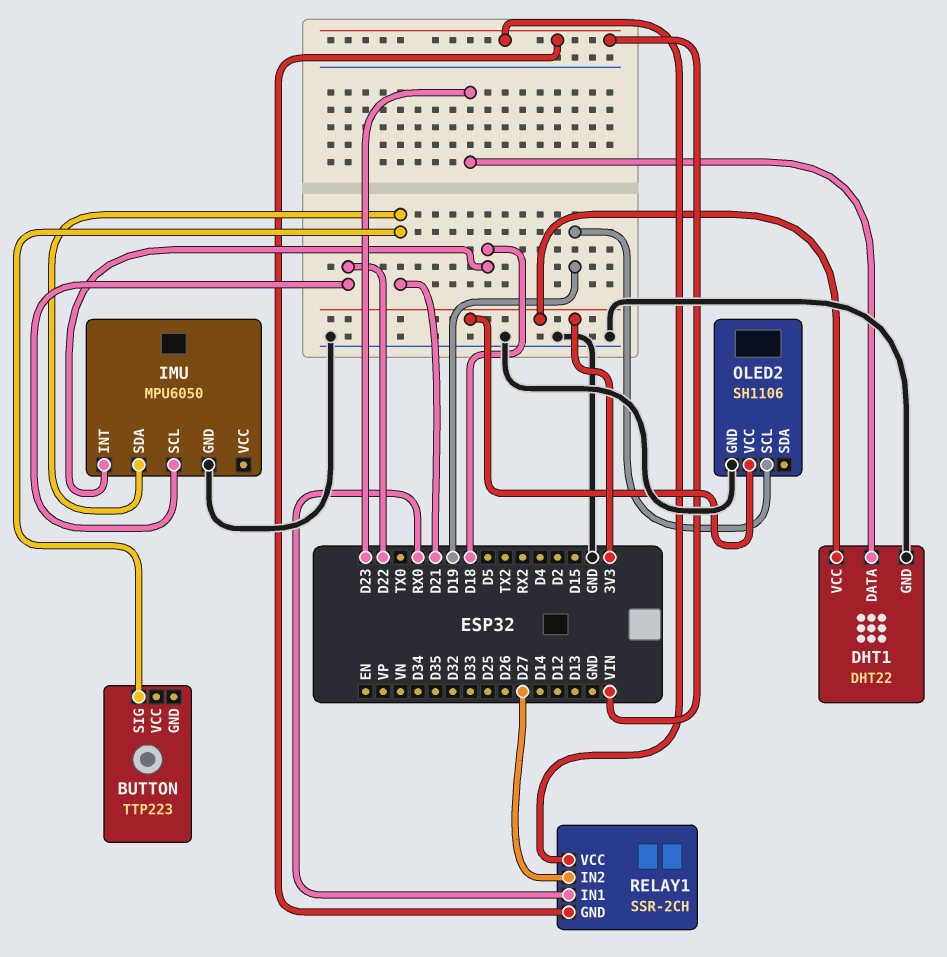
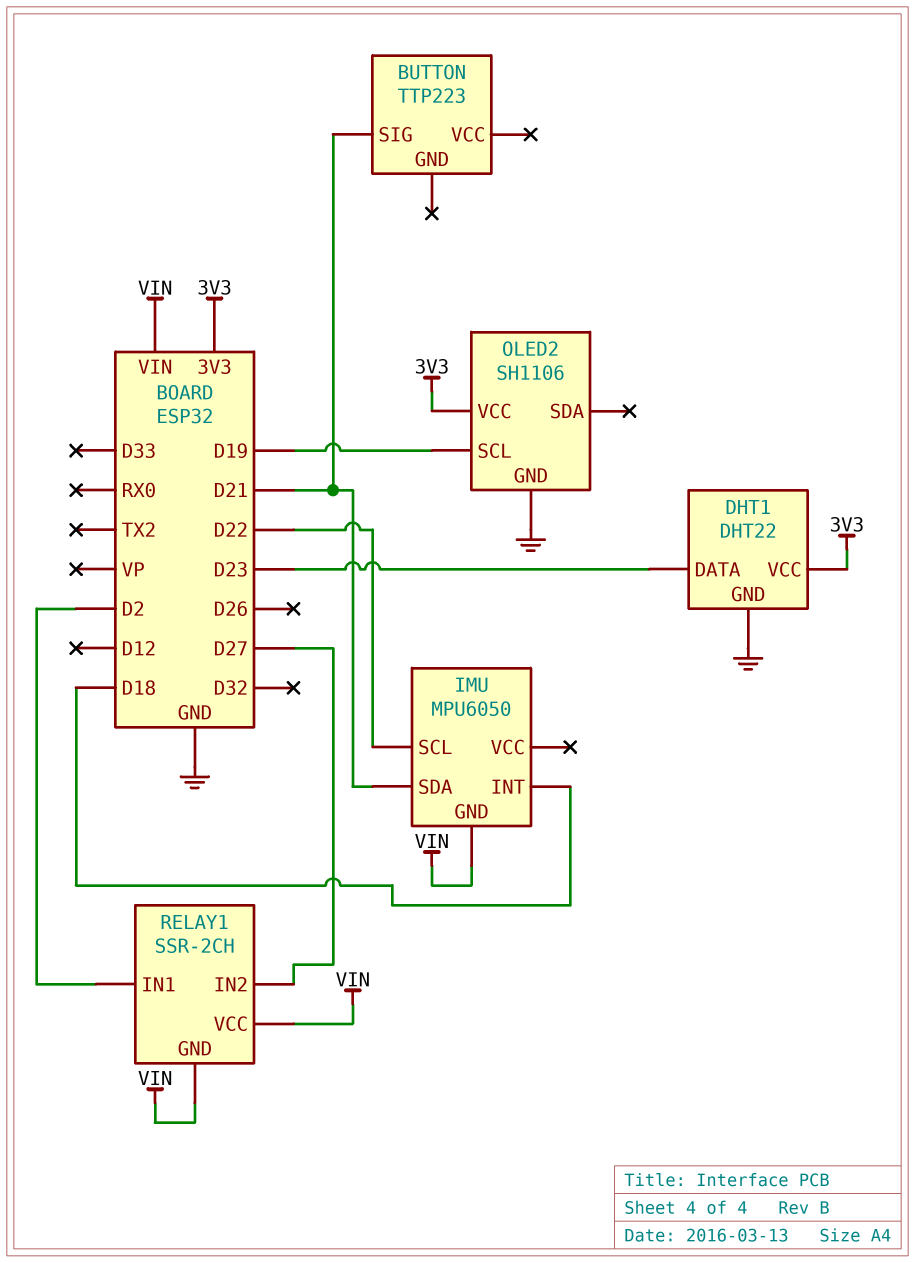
IMU pin GND: GND -> VIN
RELAY1 pin IN1: RX0 -> D2

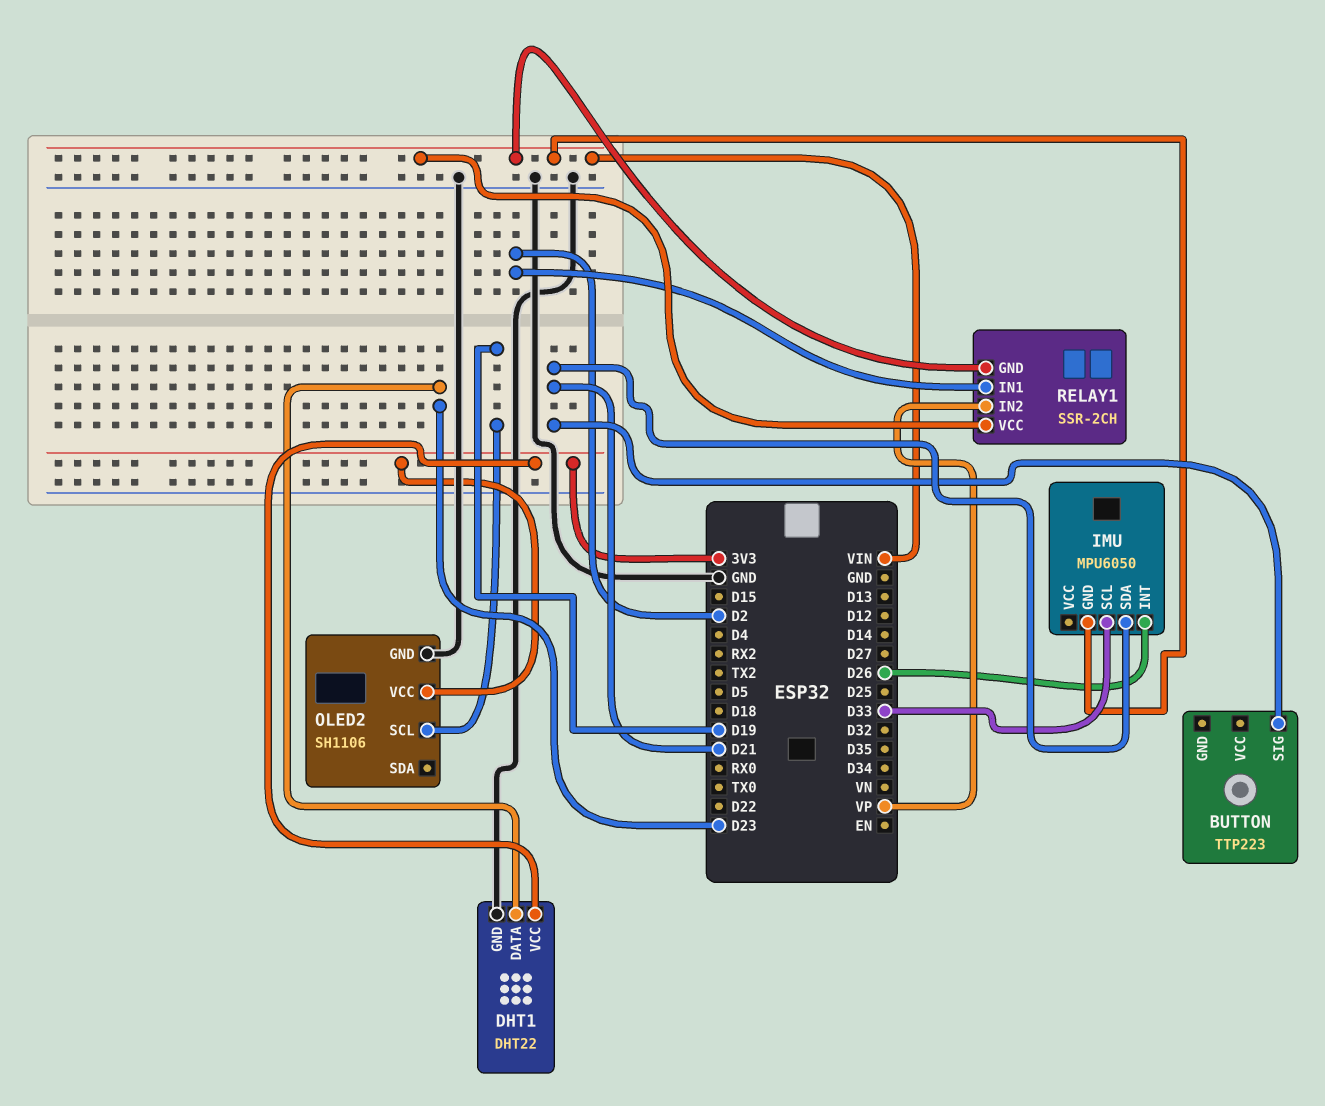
IMU pin INT: D18 -> D26
IMU pin SCL: D22 -> D33
RELAY1 pin IN2: D27 -> VP

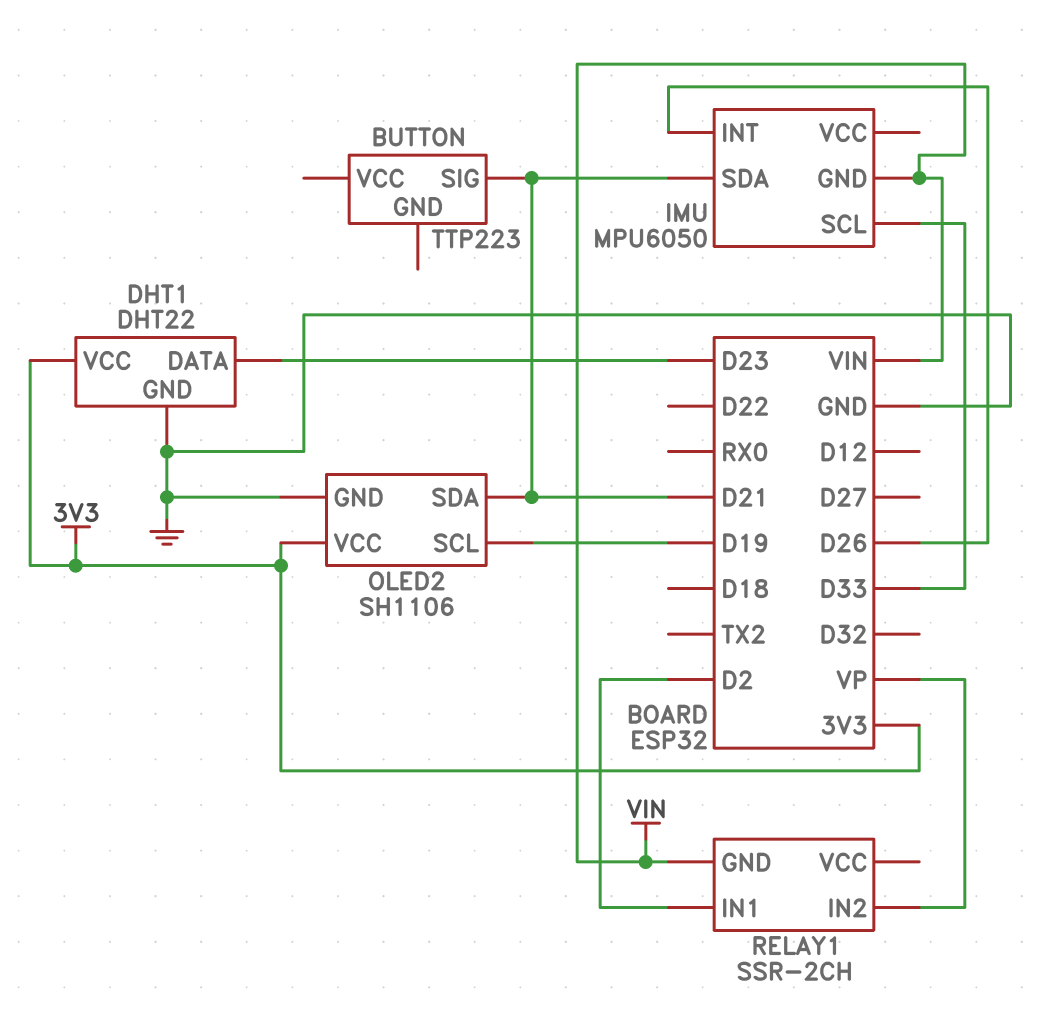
OLED2 pin SDA: none -> D21
RELAY1 pin VCC: VIN -> none

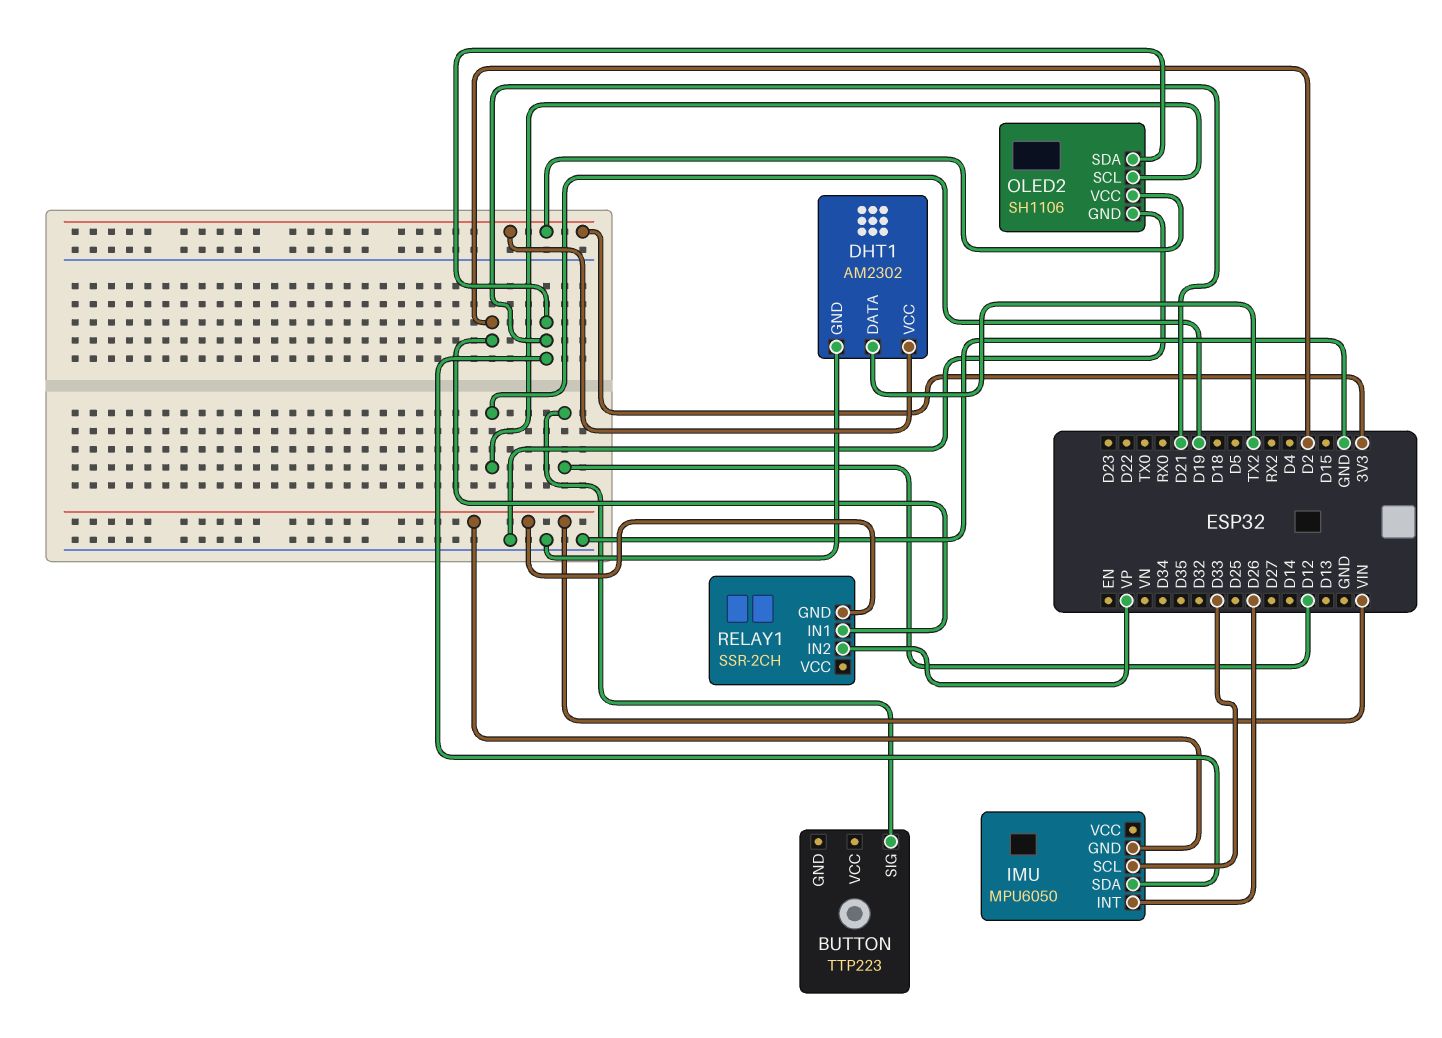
BUTTON pin SIG: D21 -> D12
DHT1: DHT22 -> AM2302
DHT1 pin DATA: D23 -> TX2

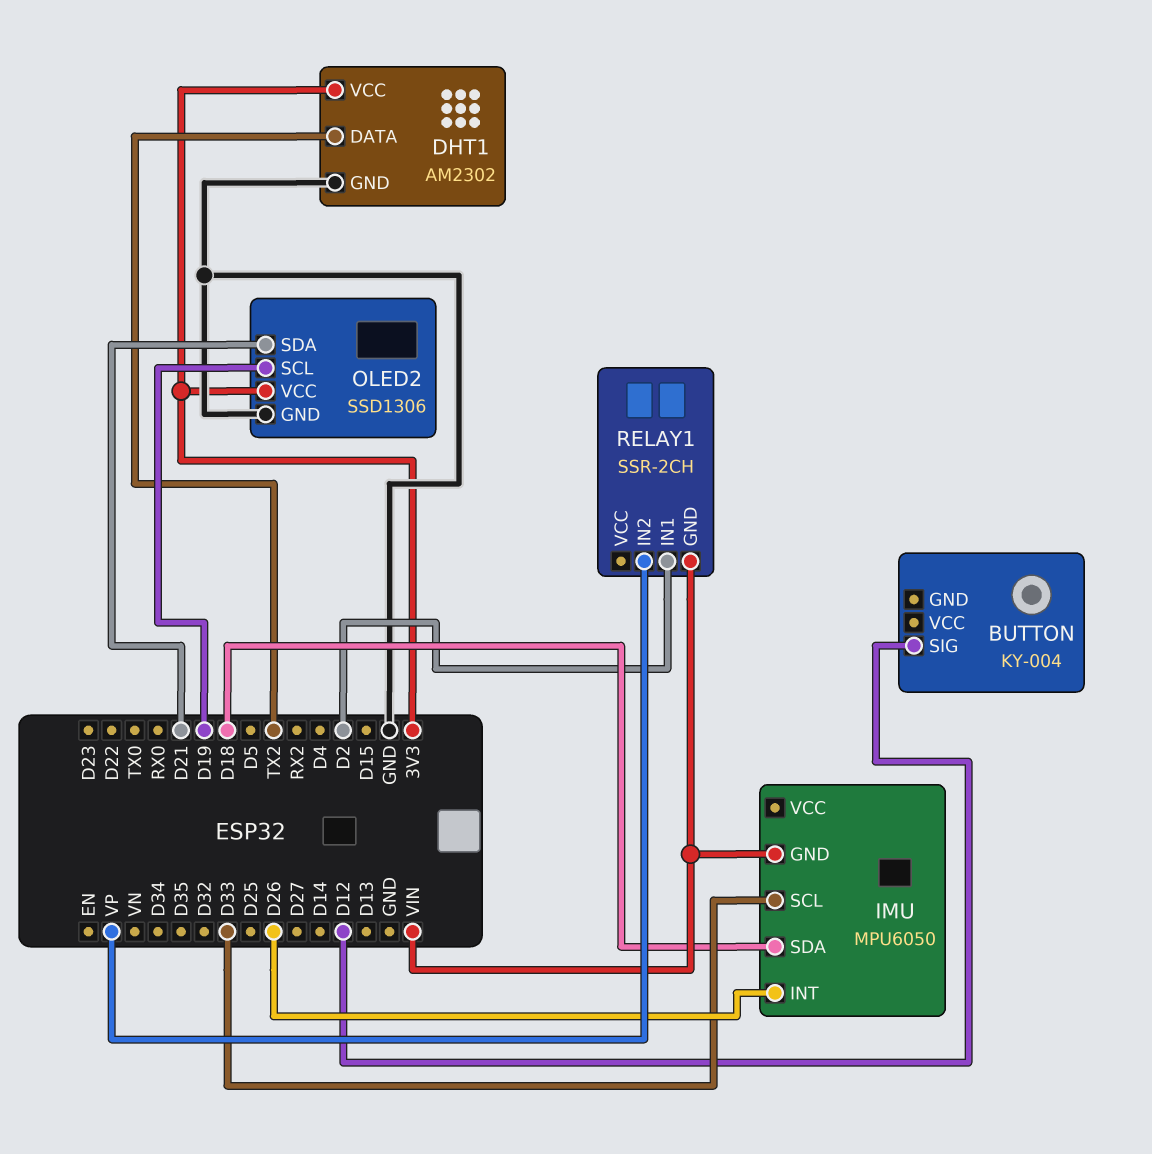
BUTTON: TTP223 -> KY-004
IMU pin SDA: D21 -> D18
OLED2: SH1106 -> SSD1306

